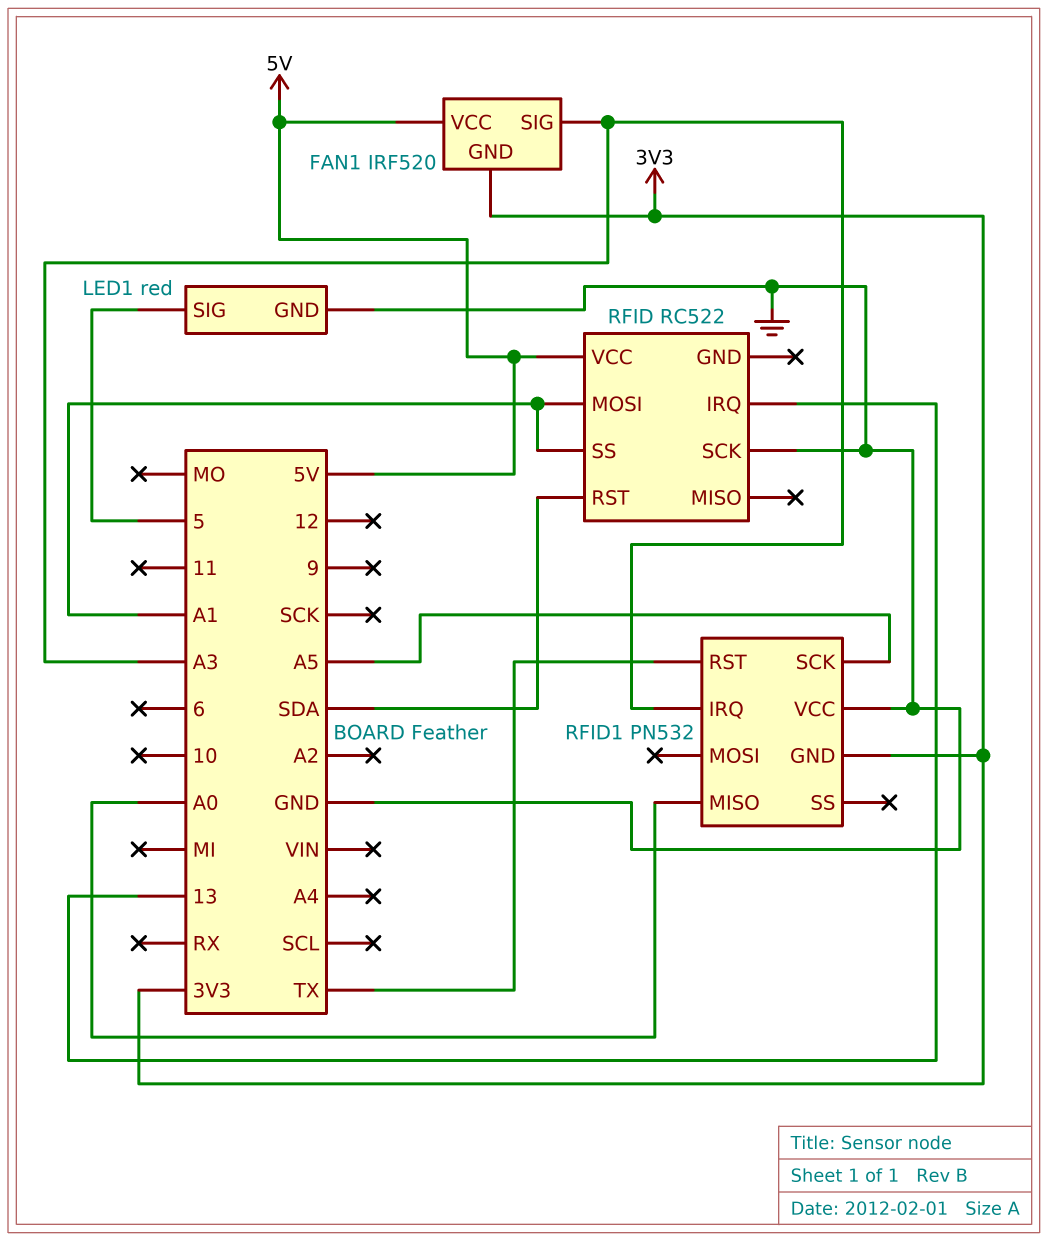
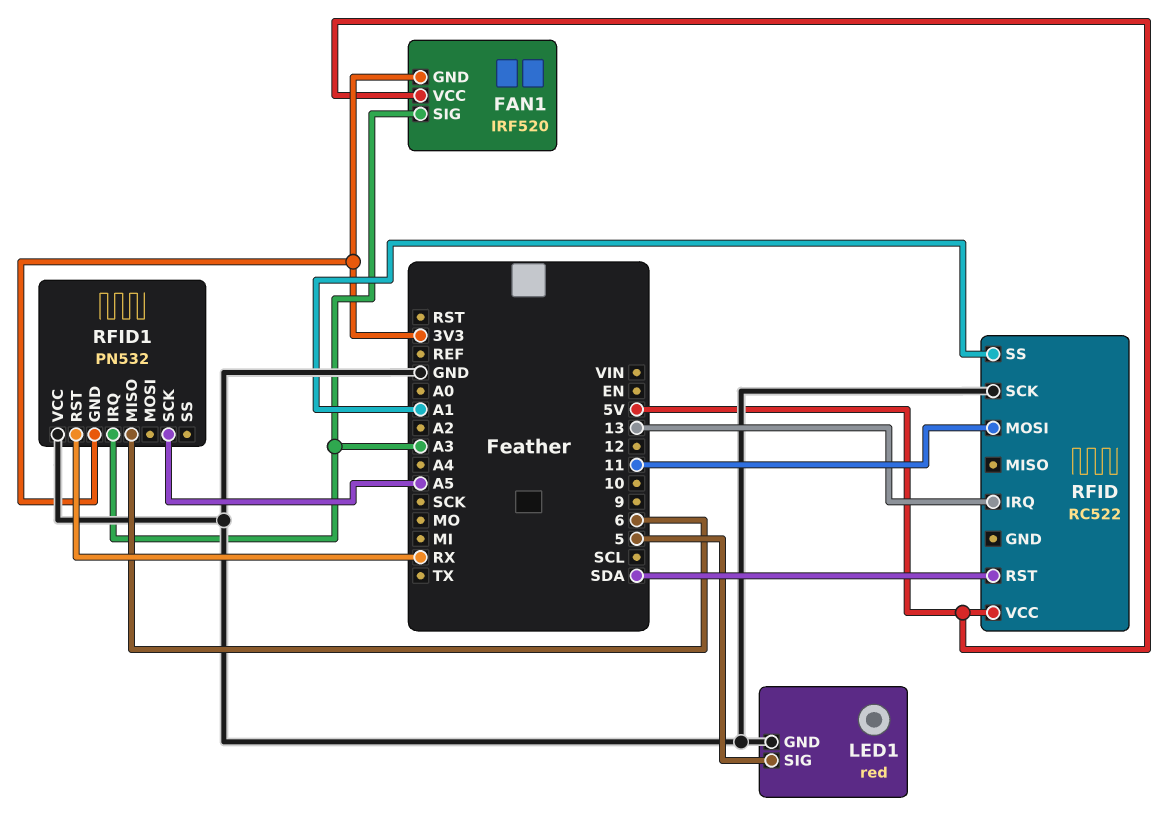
RFID pin MOSI: A1 -> 11
RFID1 pin MISO: A0 -> 6
RFID1 pin RST: TX -> RX

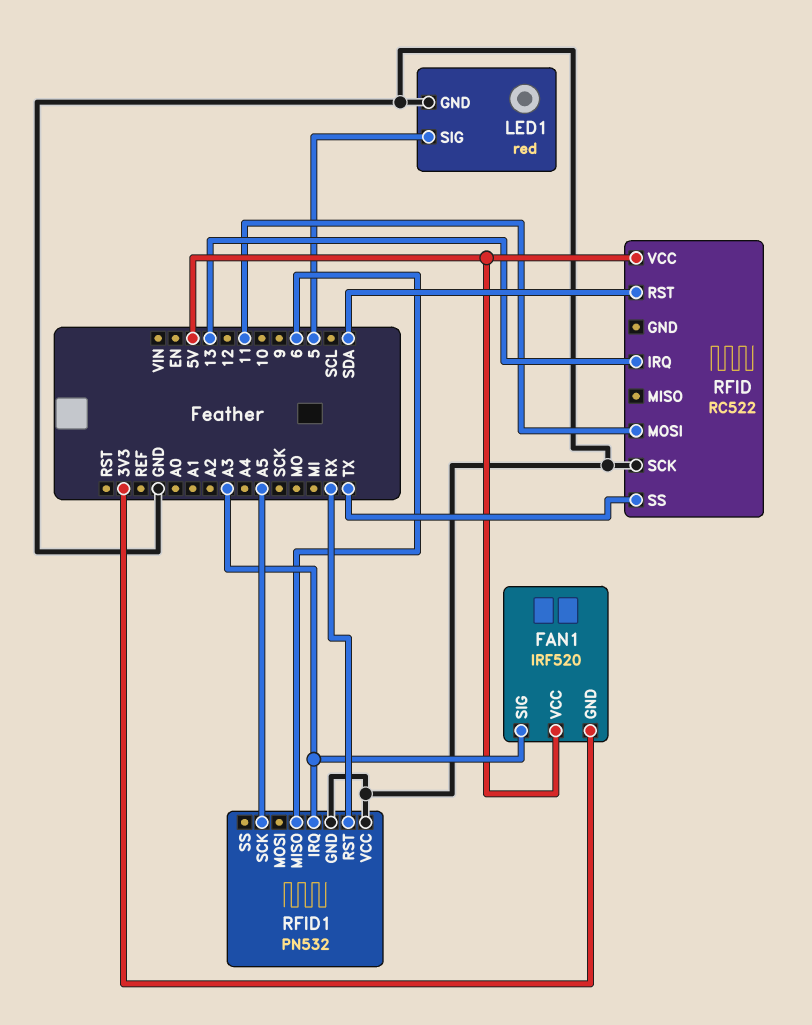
RFID pin SS: A1 -> TX
RFID1 pin GND: 3V3 -> GND

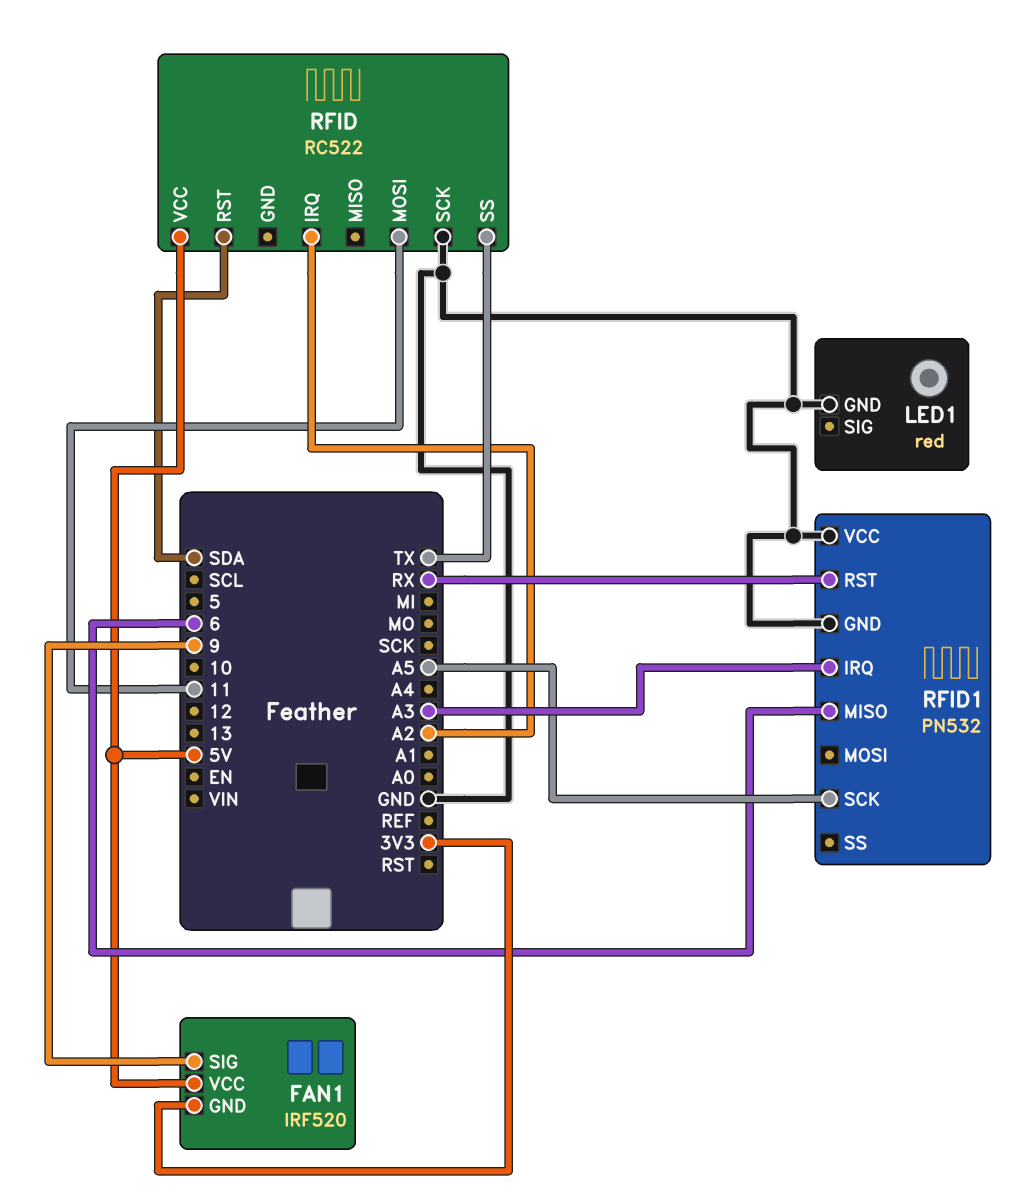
FAN1 pin SIG: A3 -> 9
LED1 pin SIG: 5 -> none
RFID pin IRQ: 13 -> A2

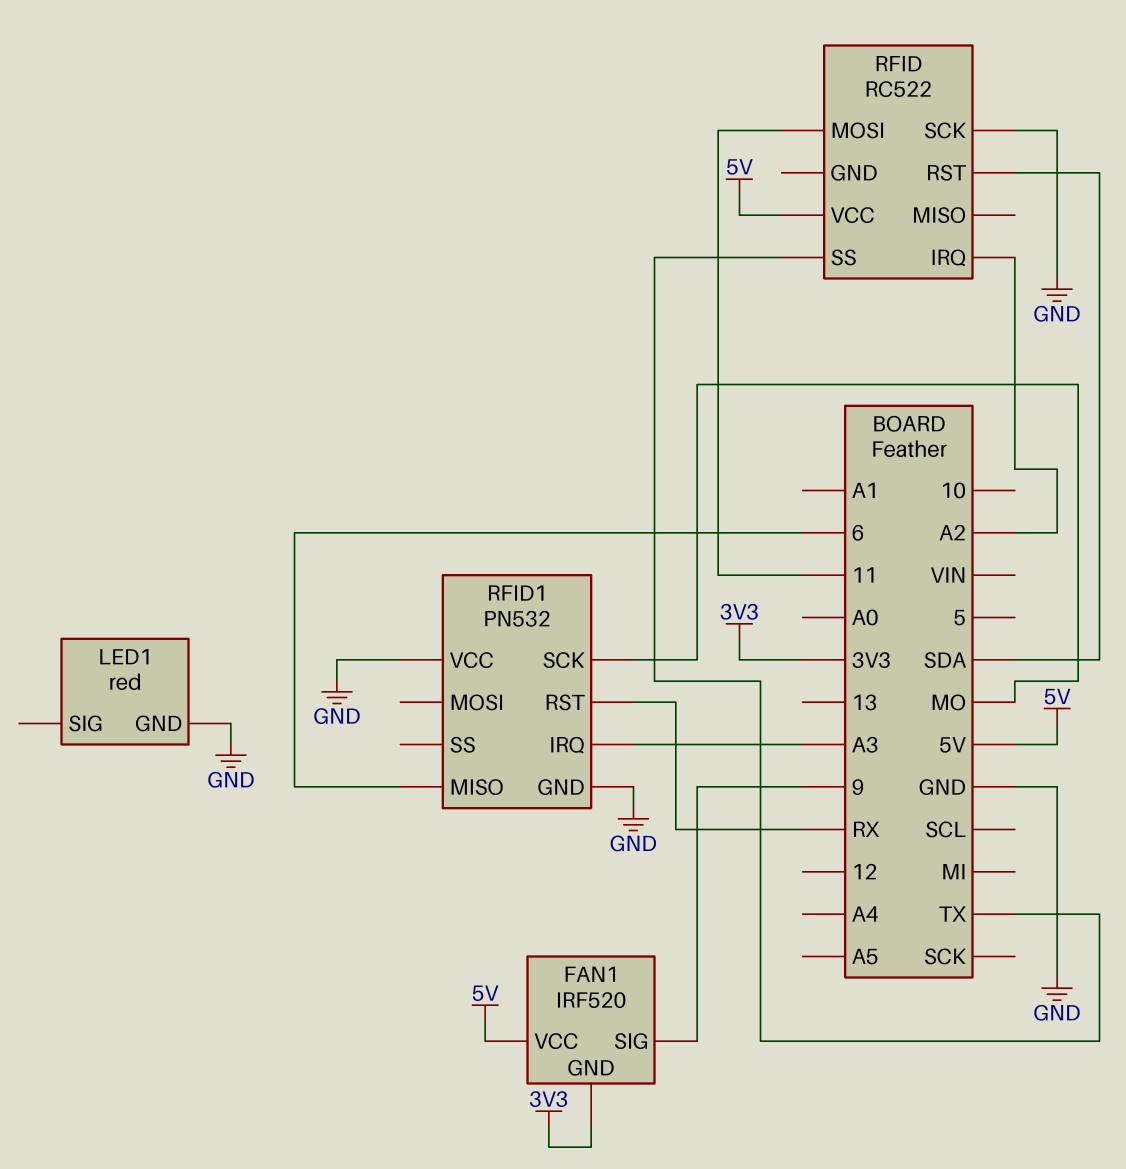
RFID1 pin SCK: A5 -> MO

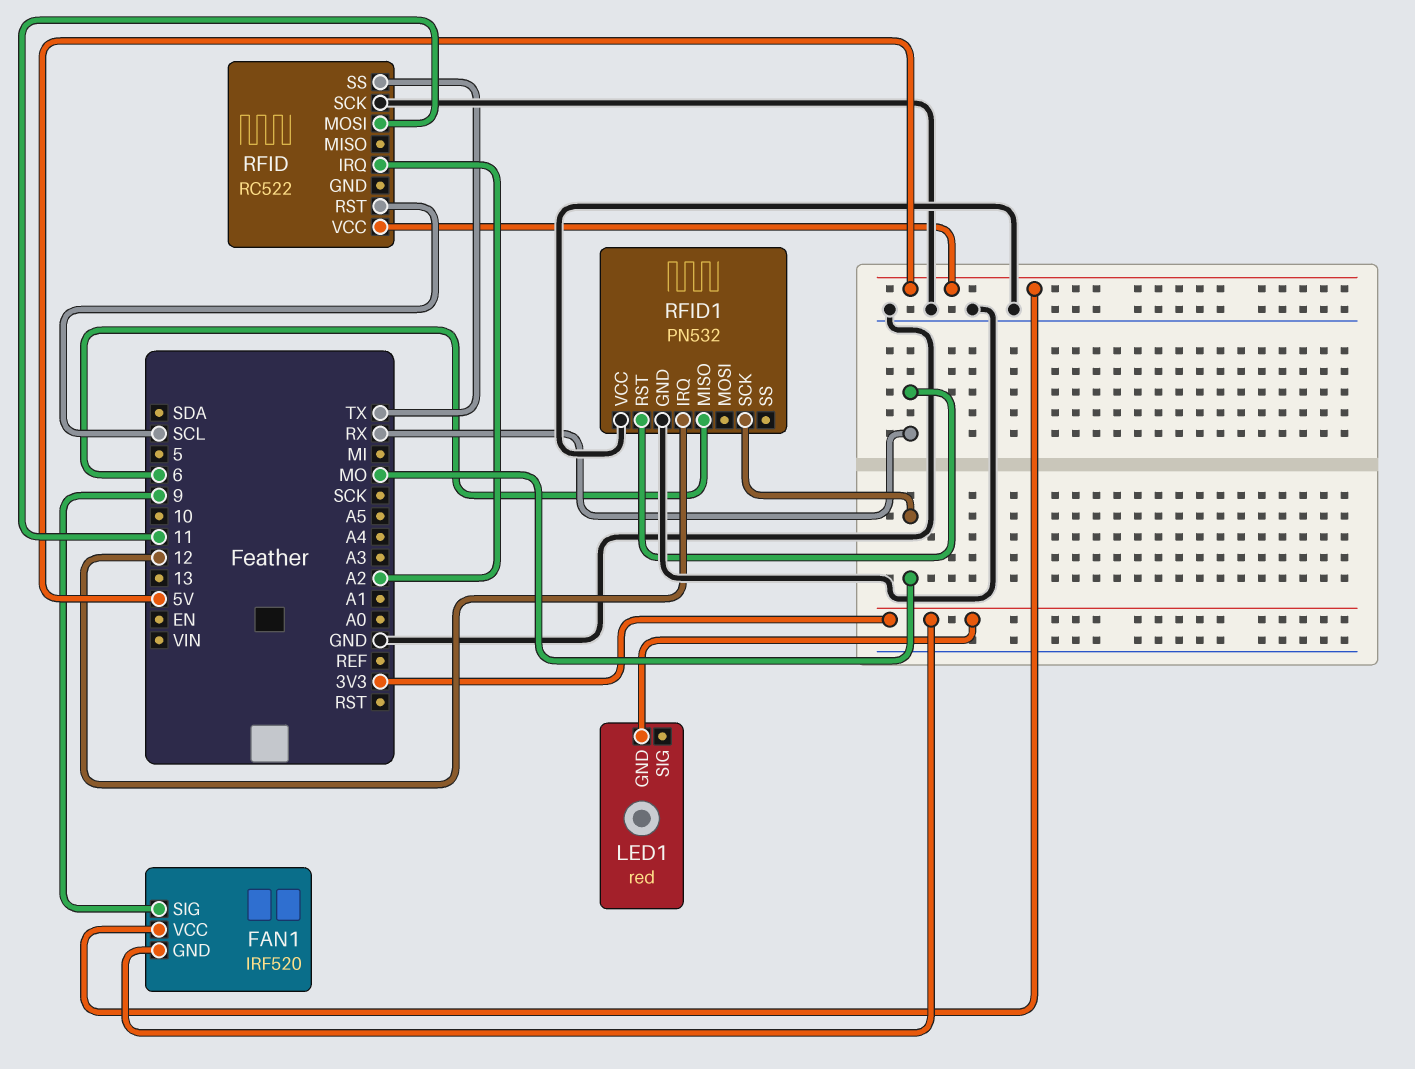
LED1 pin GND: GND -> 3V3
RFID pin RST: SDA -> SCL
RFID1 pin IRQ: A3 -> 12

